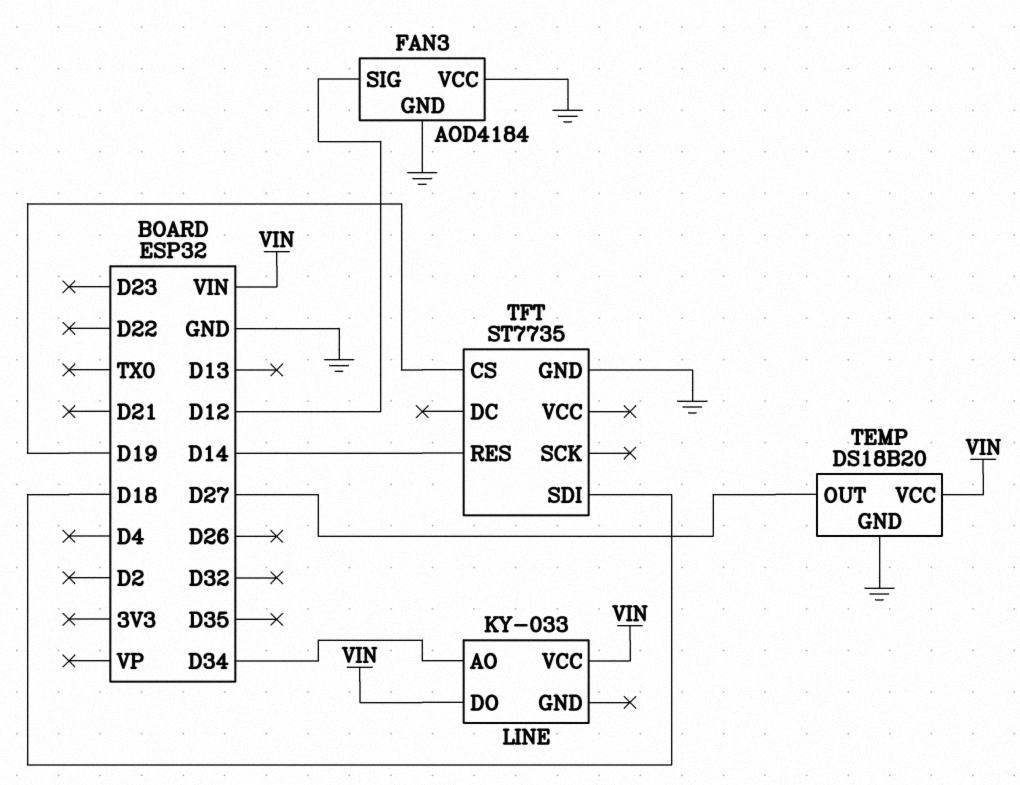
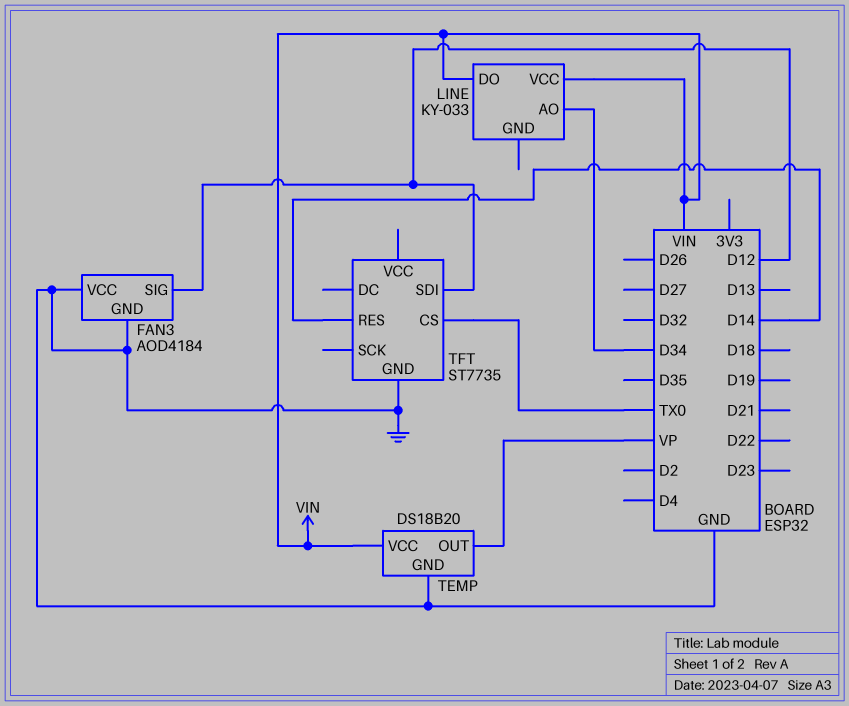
TEMP pin OUT: D27 -> VP
TFT pin CS: D19 -> TX0
TFT pin SDI: D18 -> D12

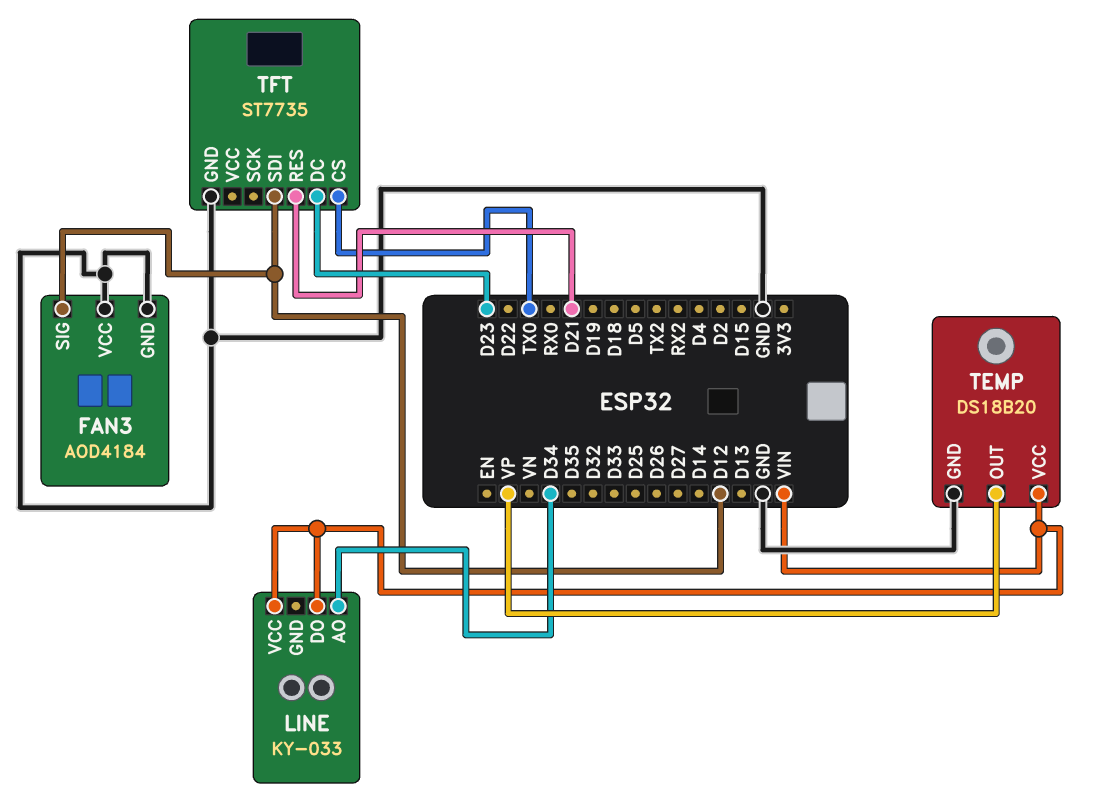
TFT pin DC: none -> D23
TFT pin RES: D14 -> D21

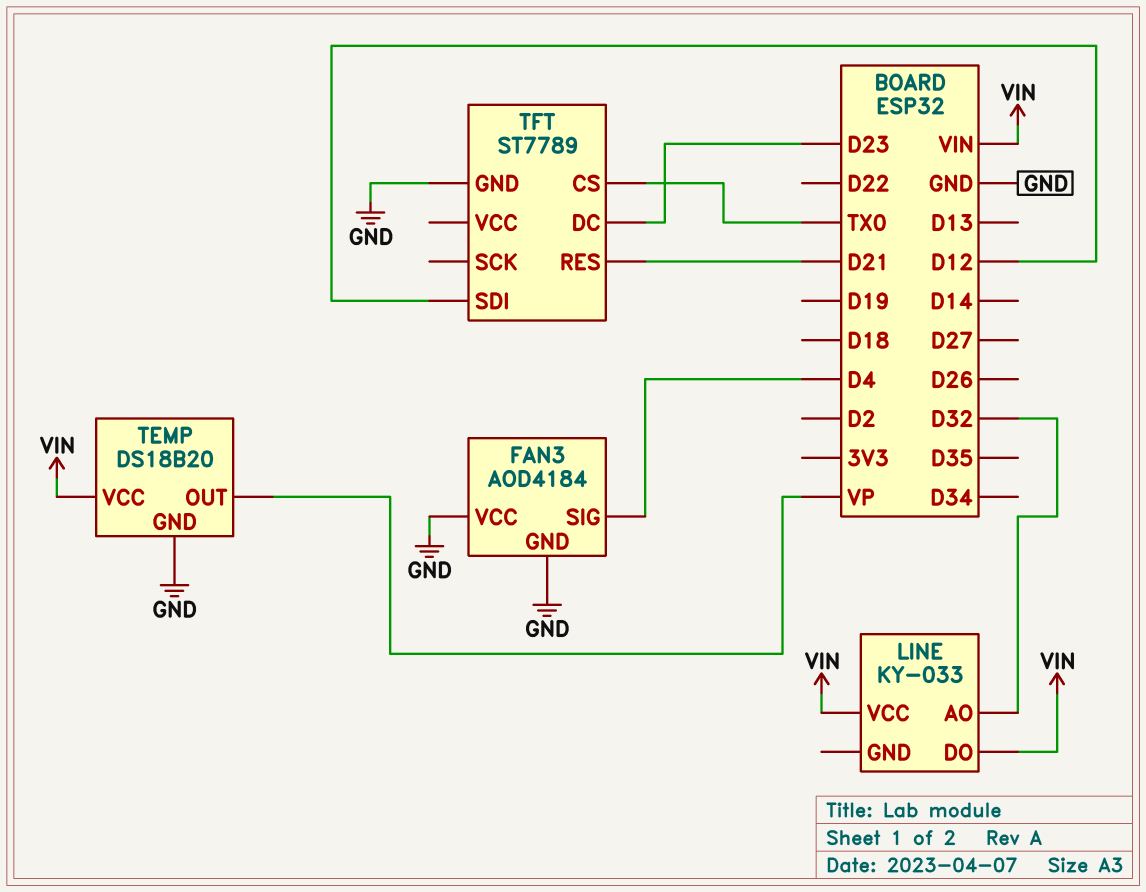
FAN3 pin SIG: D12 -> D4
LINE pin AO: D34 -> D32
TFT: ST7735 -> ST7789

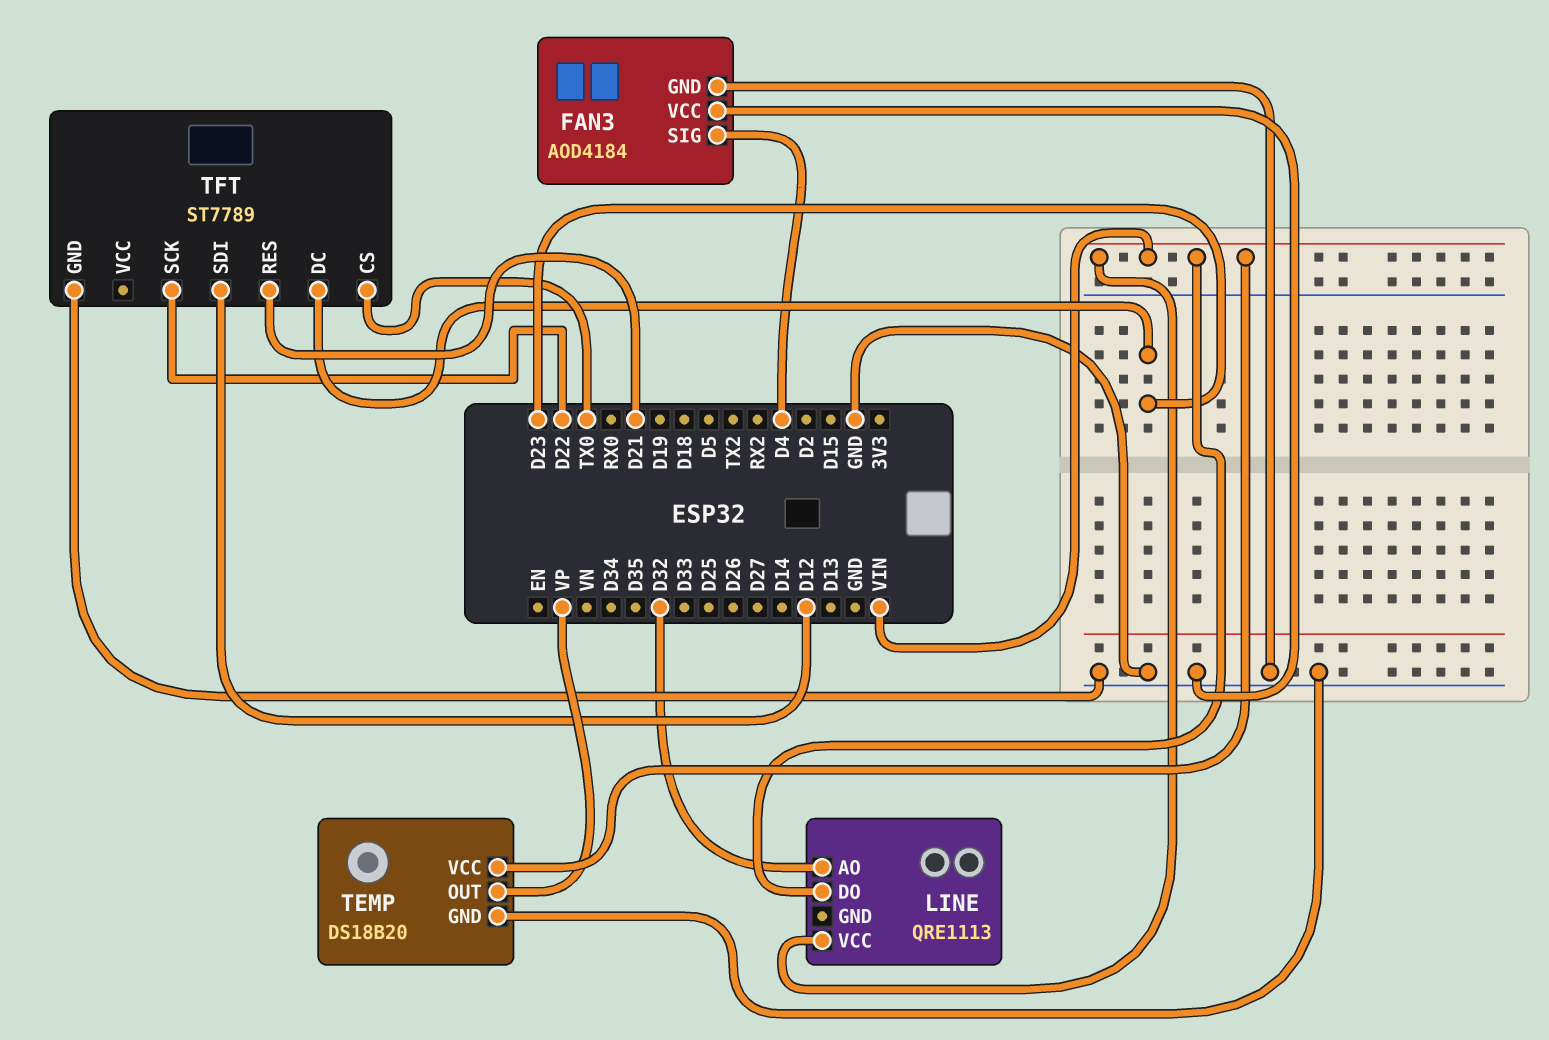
LINE: KY-033 -> QRE1113
TFT pin SCK: none -> D22

